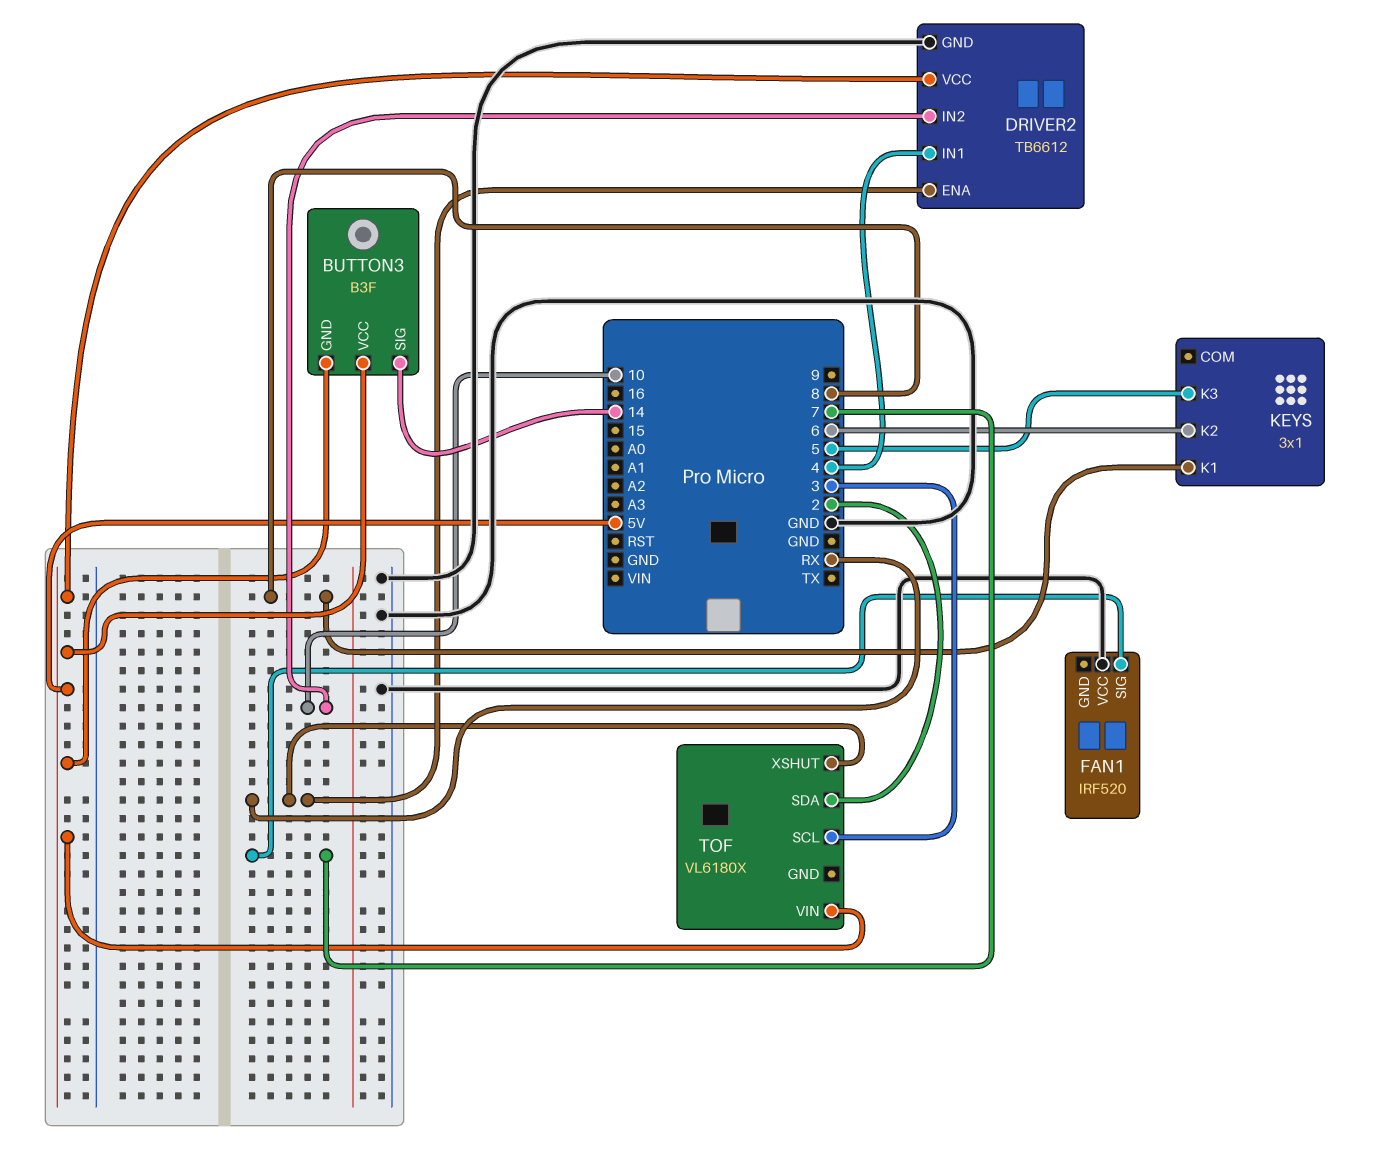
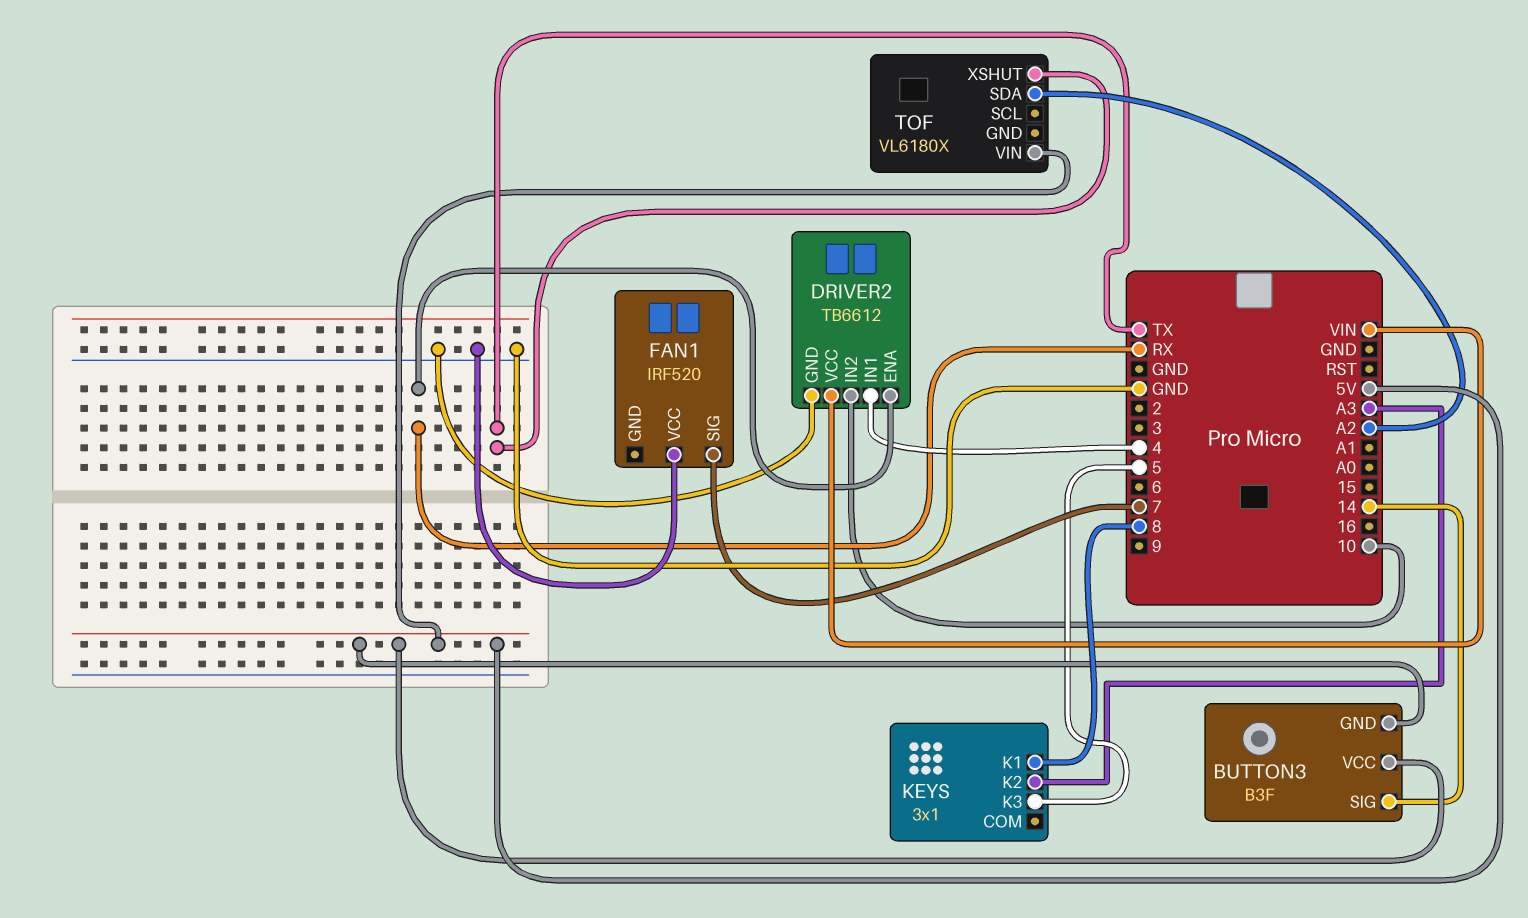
DRIVER2 pin VCC: 5V -> VIN
KEYS pin K2: 6 -> A3
TOF pin SCL: 3 -> none
TOF pin SDA: 2 -> A2
TOF pin XSHUT: RX -> TX

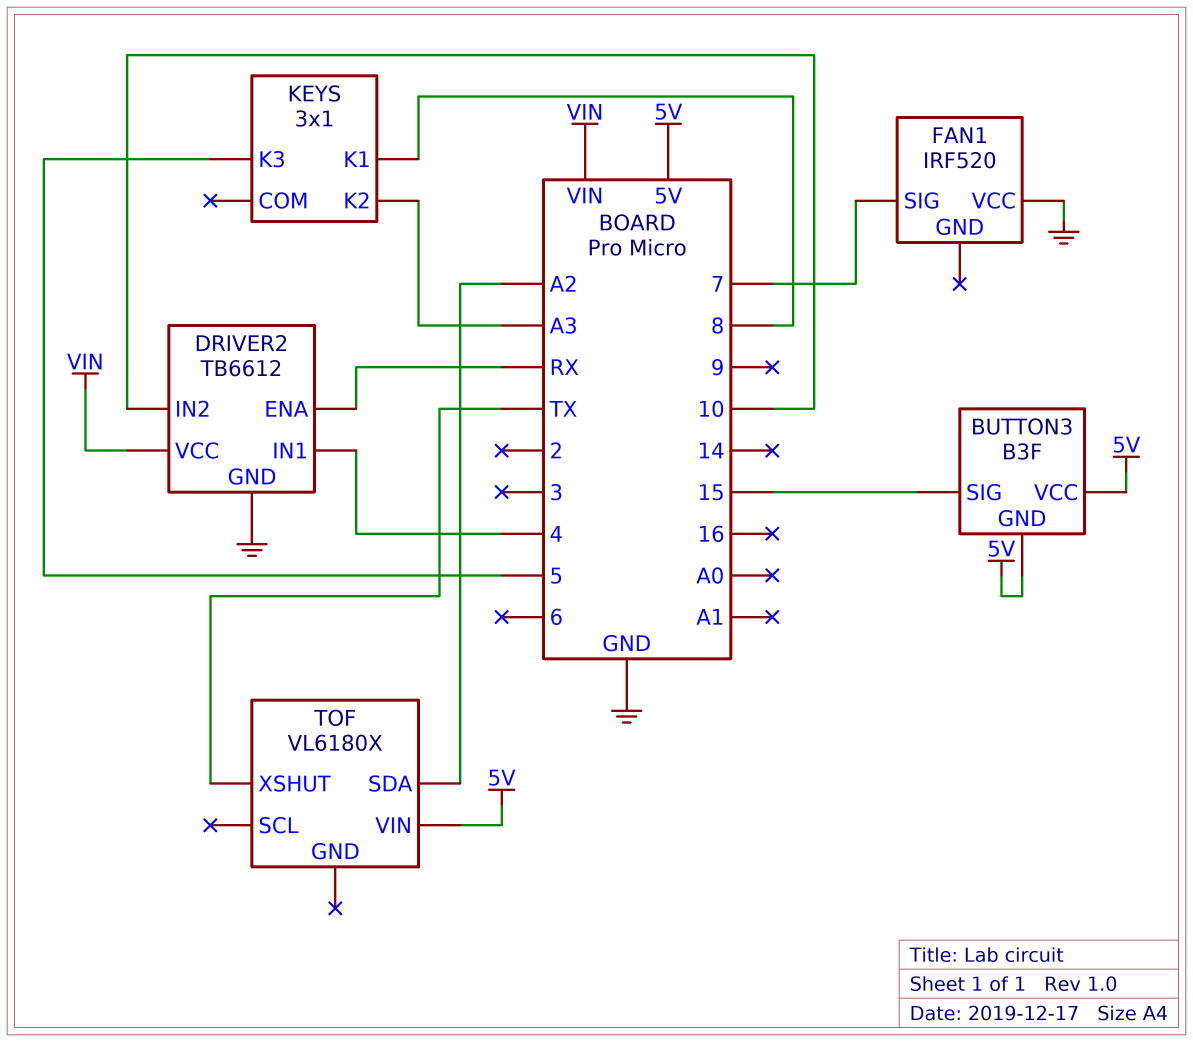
BUTTON3 pin SIG: 14 -> 15

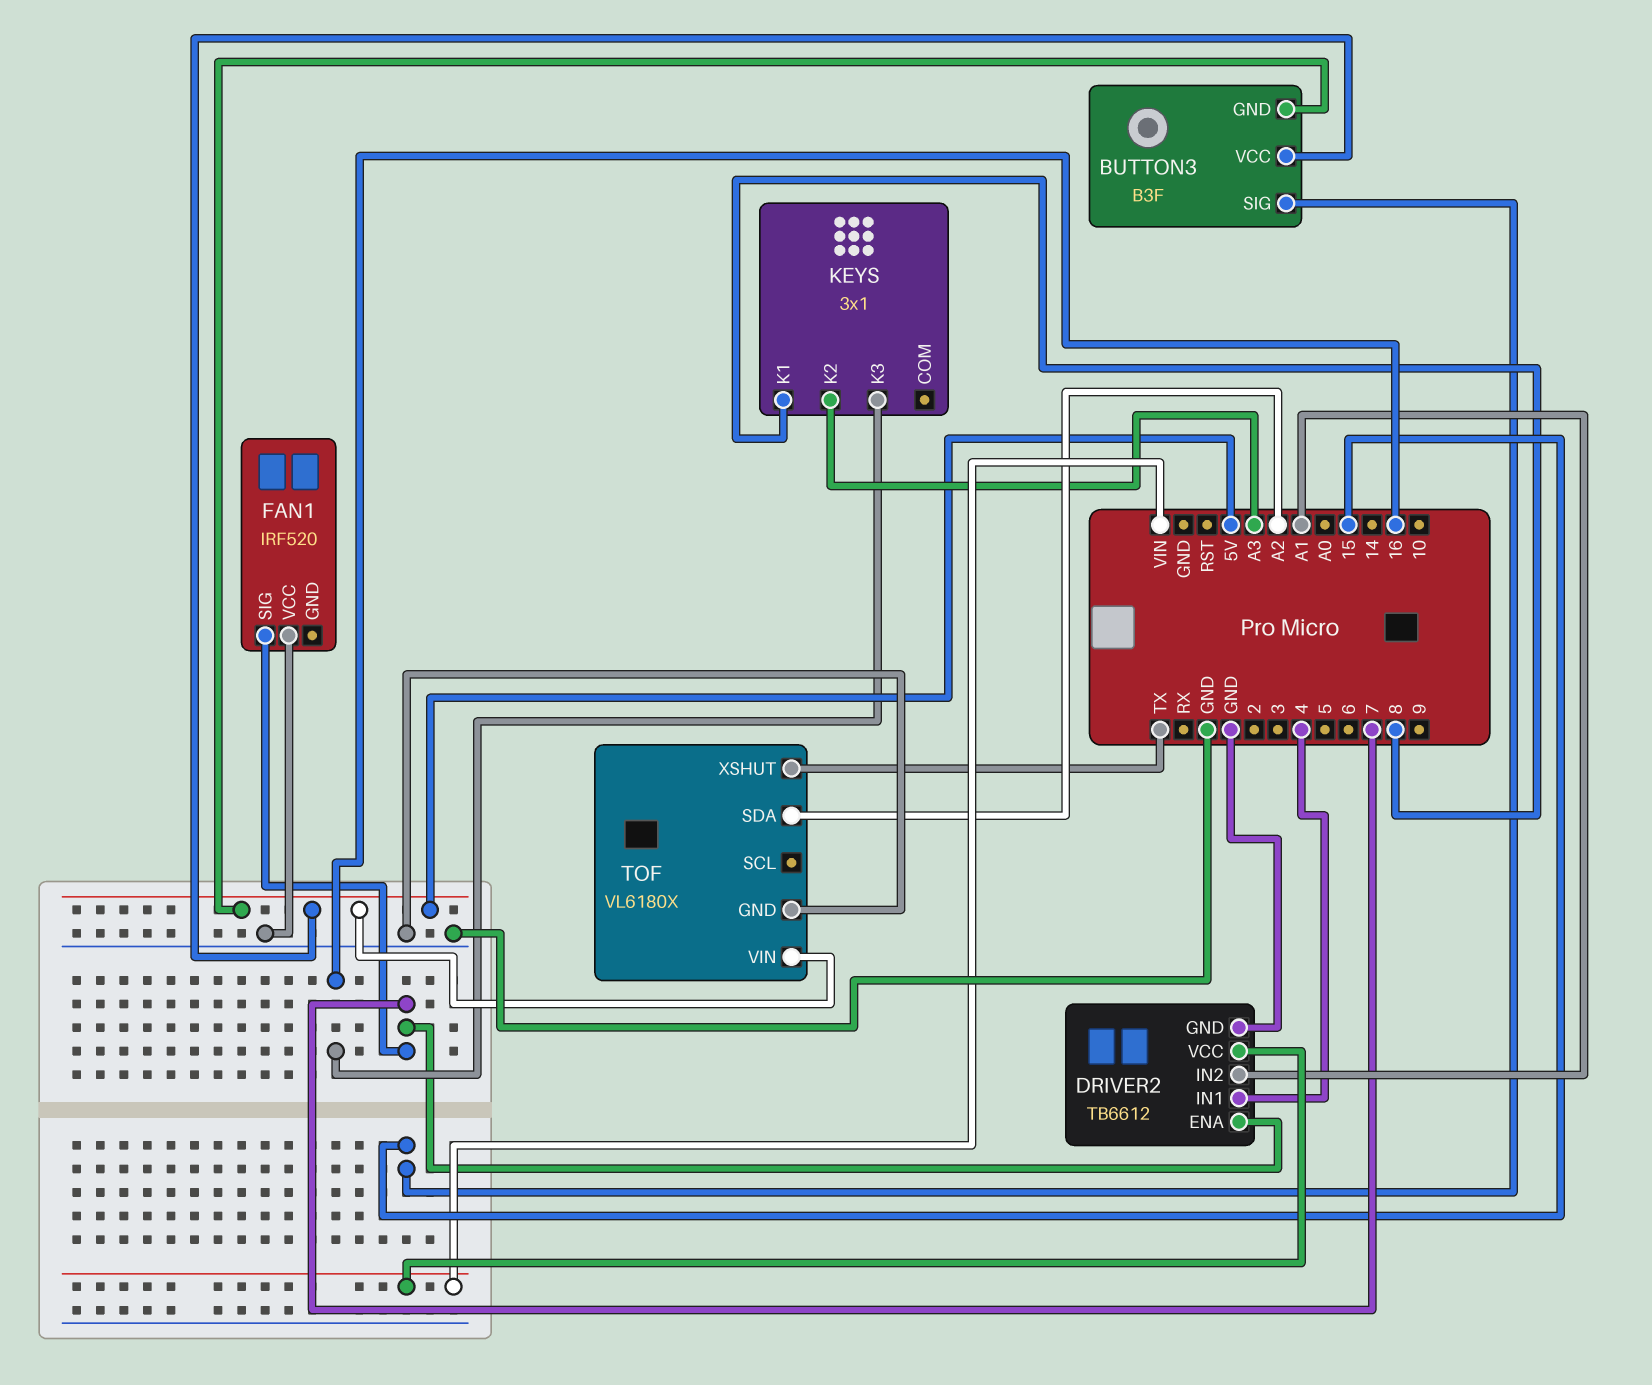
DRIVER2 pin ENA: RX -> 7
DRIVER2 pin IN2: 10 -> A1
KEYS pin K3: 5 -> 16
TOF pin GND: none -> GND

